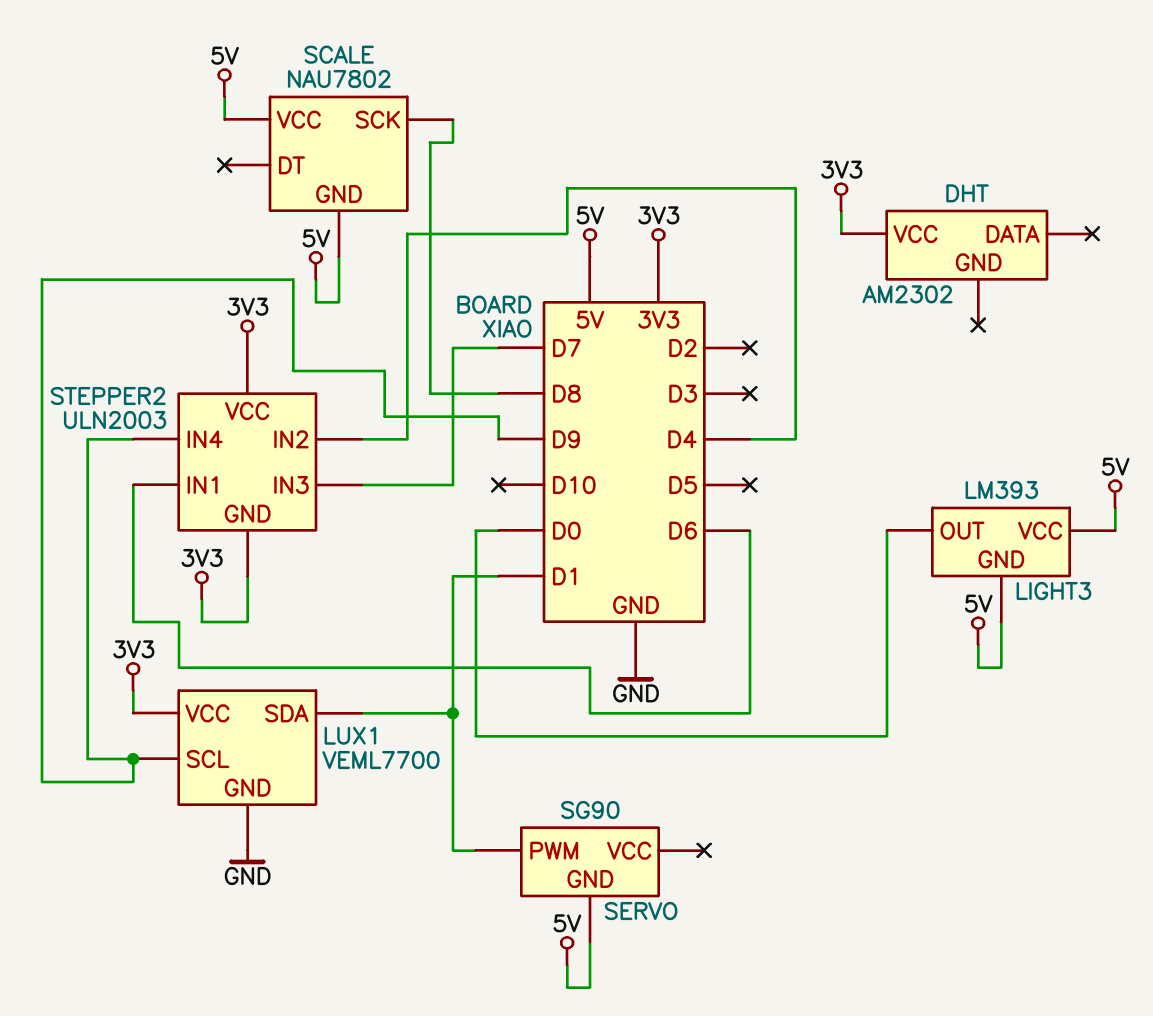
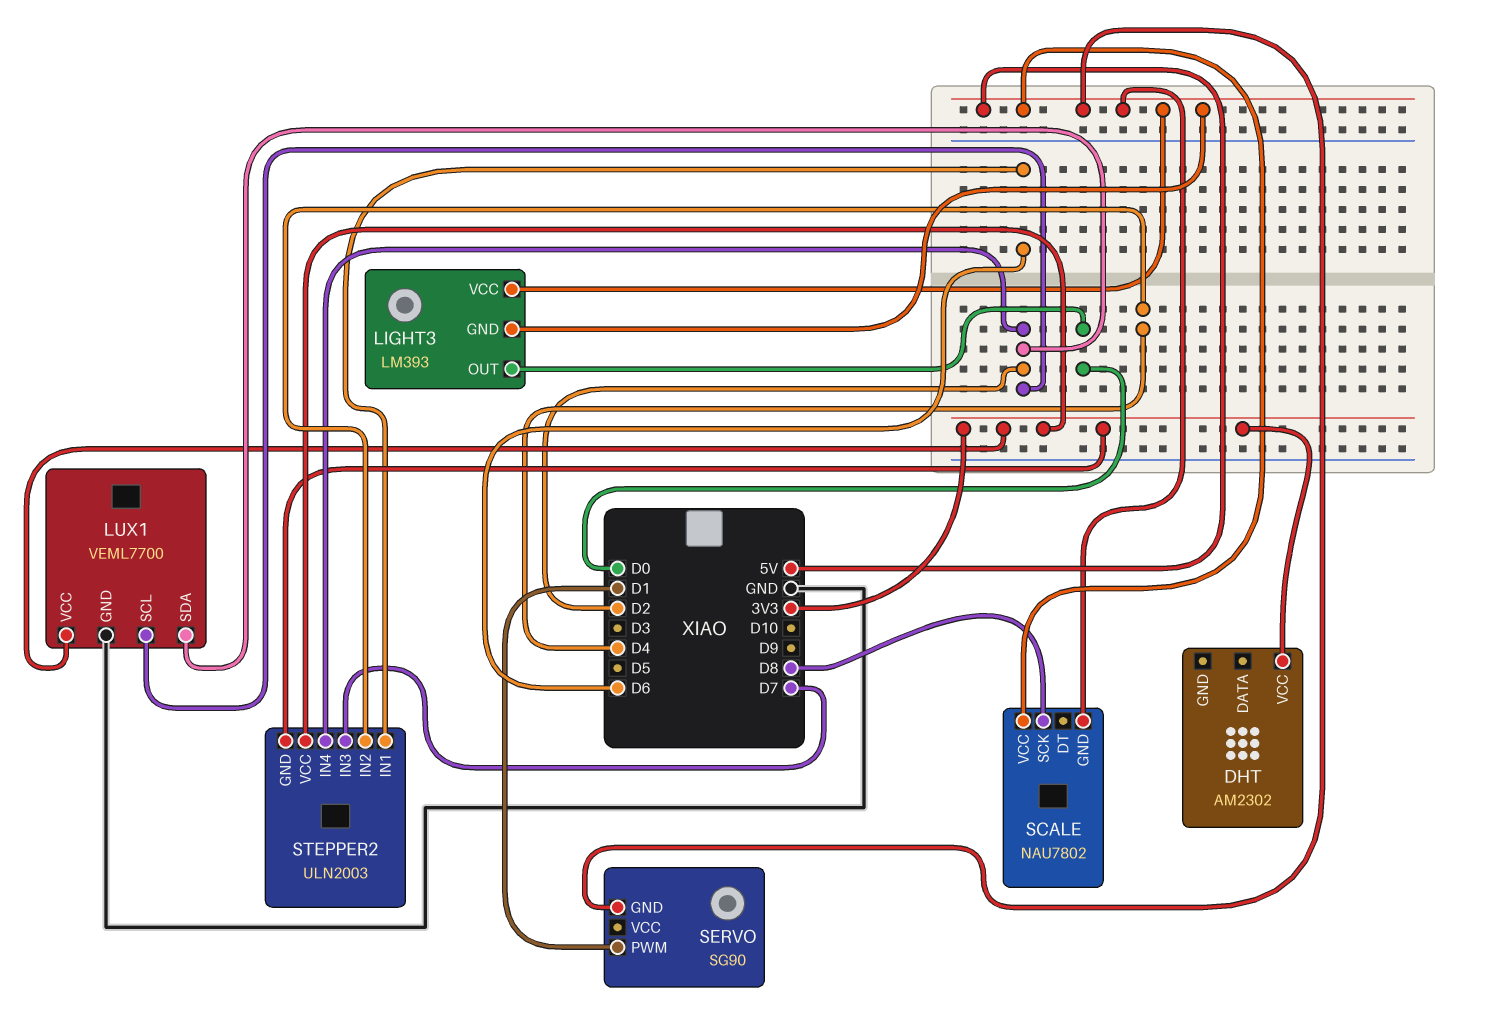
LUX1 pin SCL: D9 -> D2
LUX1 pin SDA: D1 -> D2
STEPPER2 pin IN4: D9 -> D2

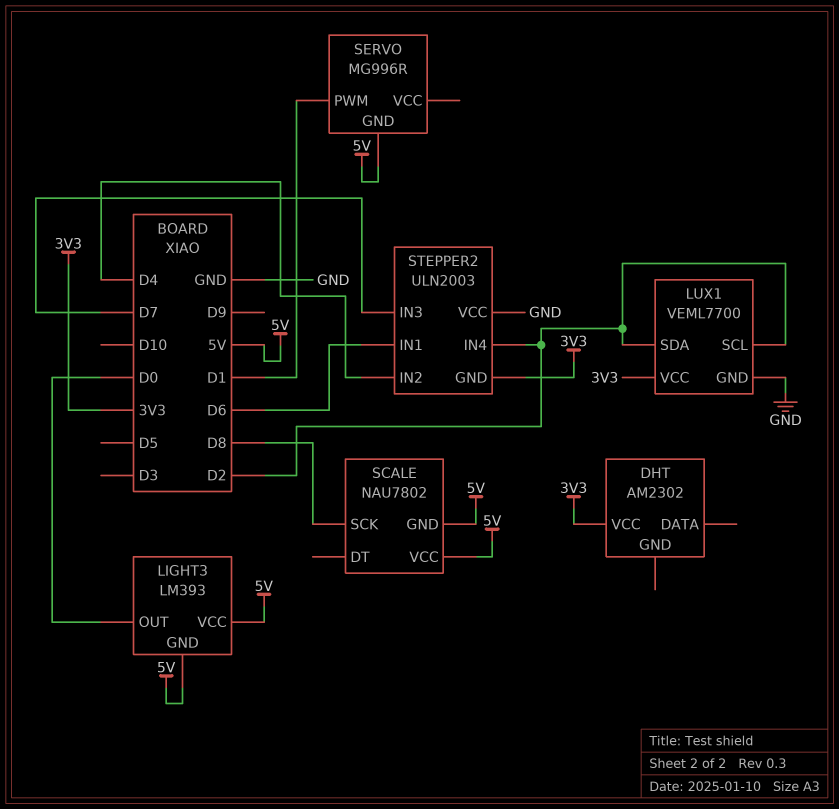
SERVO: SG90 -> MG996R
STEPPER2 pin VCC: 3V3 -> GND

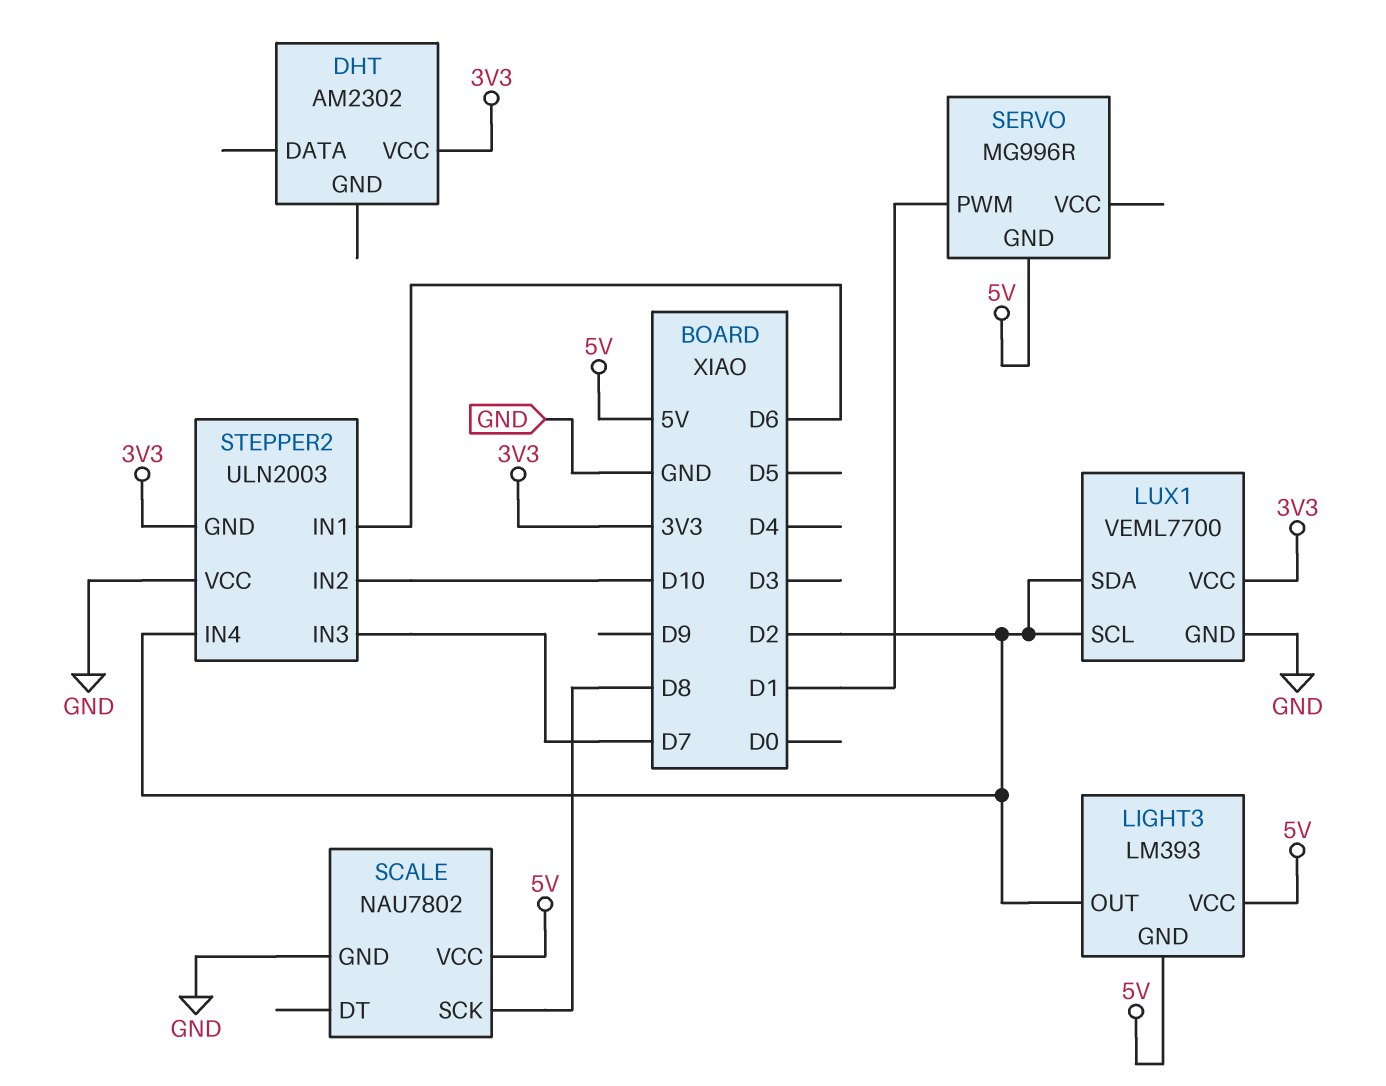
LIGHT3 pin OUT: D0 -> D2
SCALE pin GND: 5V -> GND
STEPPER2 pin IN2: D4 -> D10

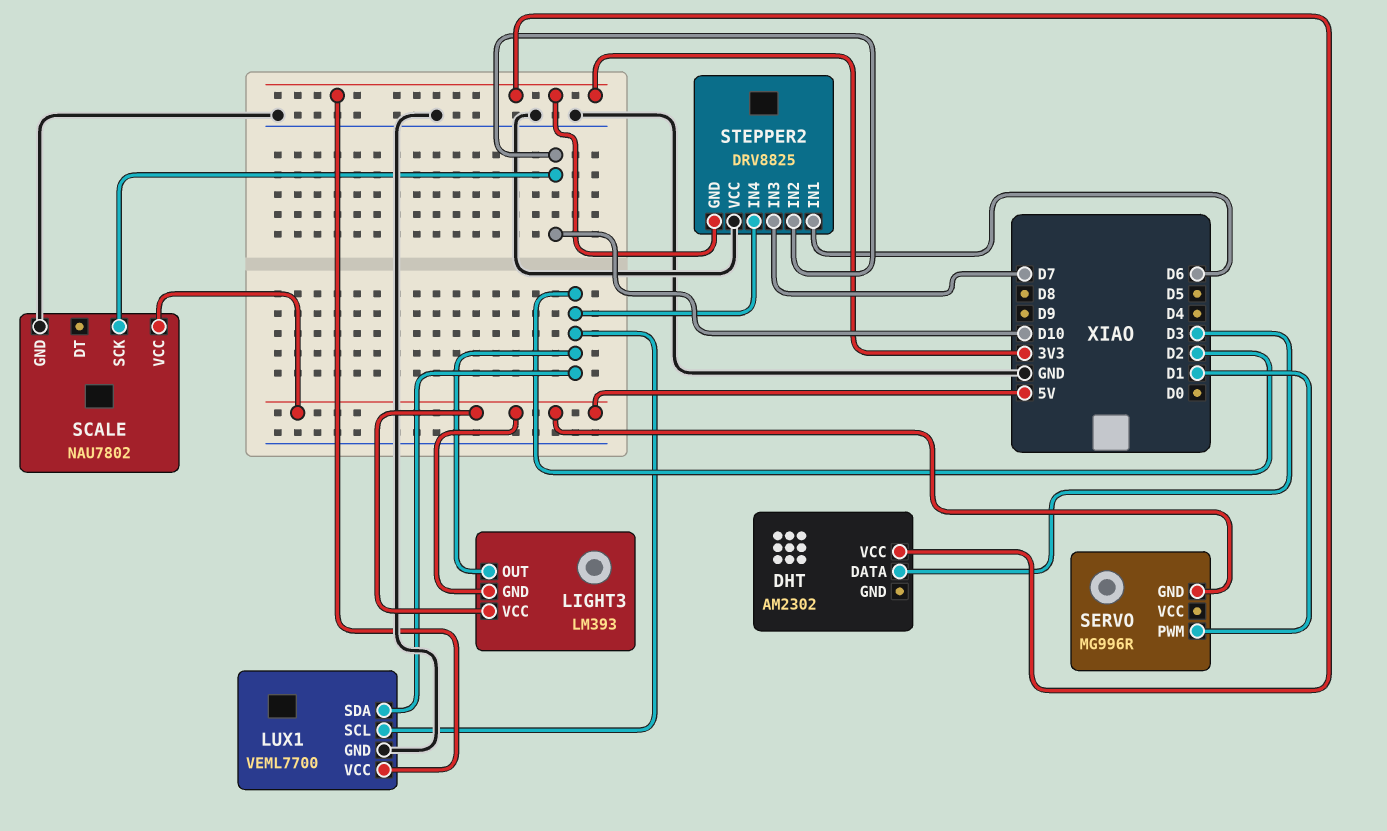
DHT pin DATA: none -> D3
SCALE pin SCK: D8 -> D10
STEPPER2: ULN2003 -> DRV8825

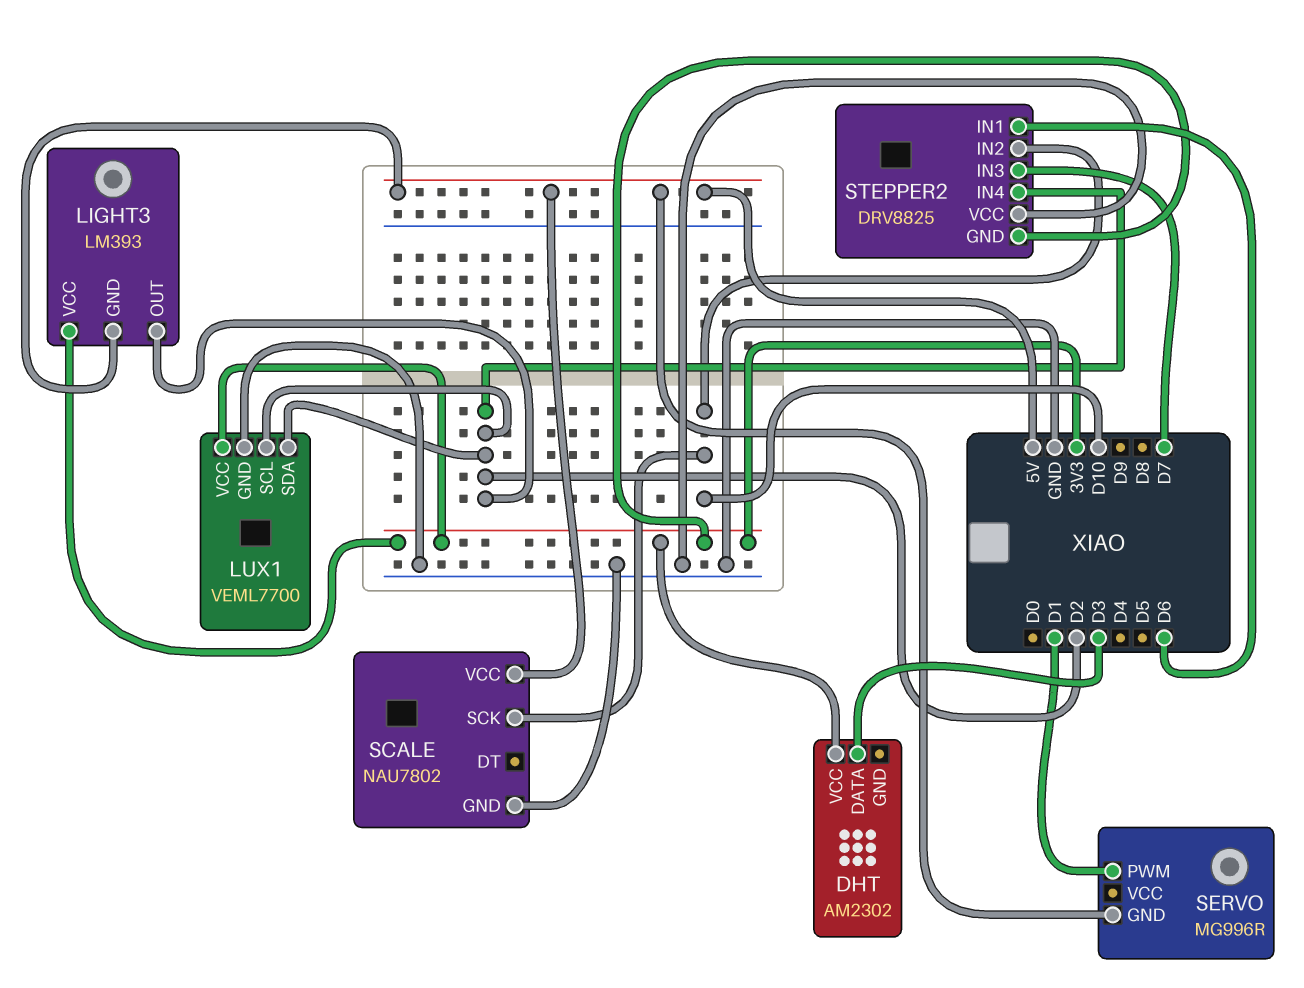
LIGHT3 pin VCC: 5V -> 3V3

